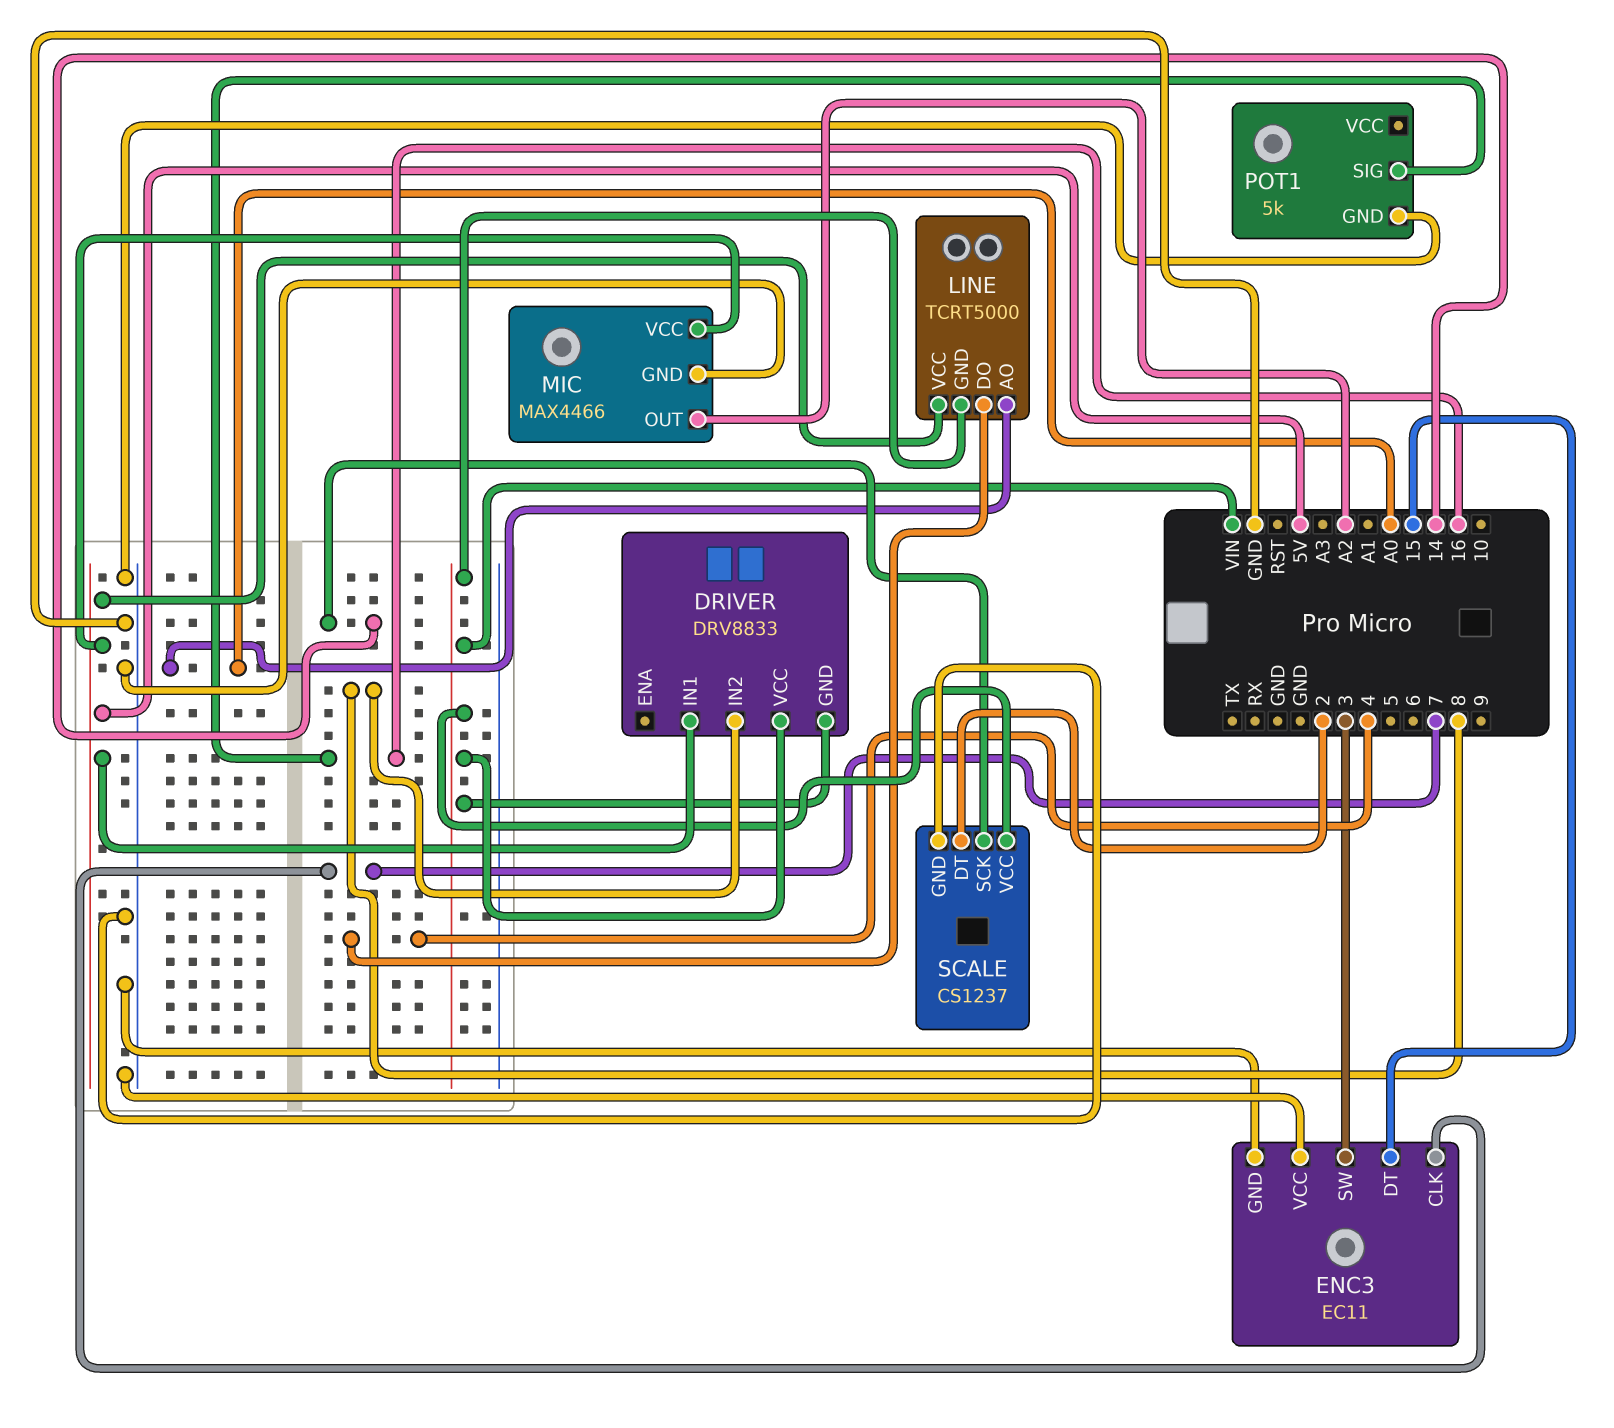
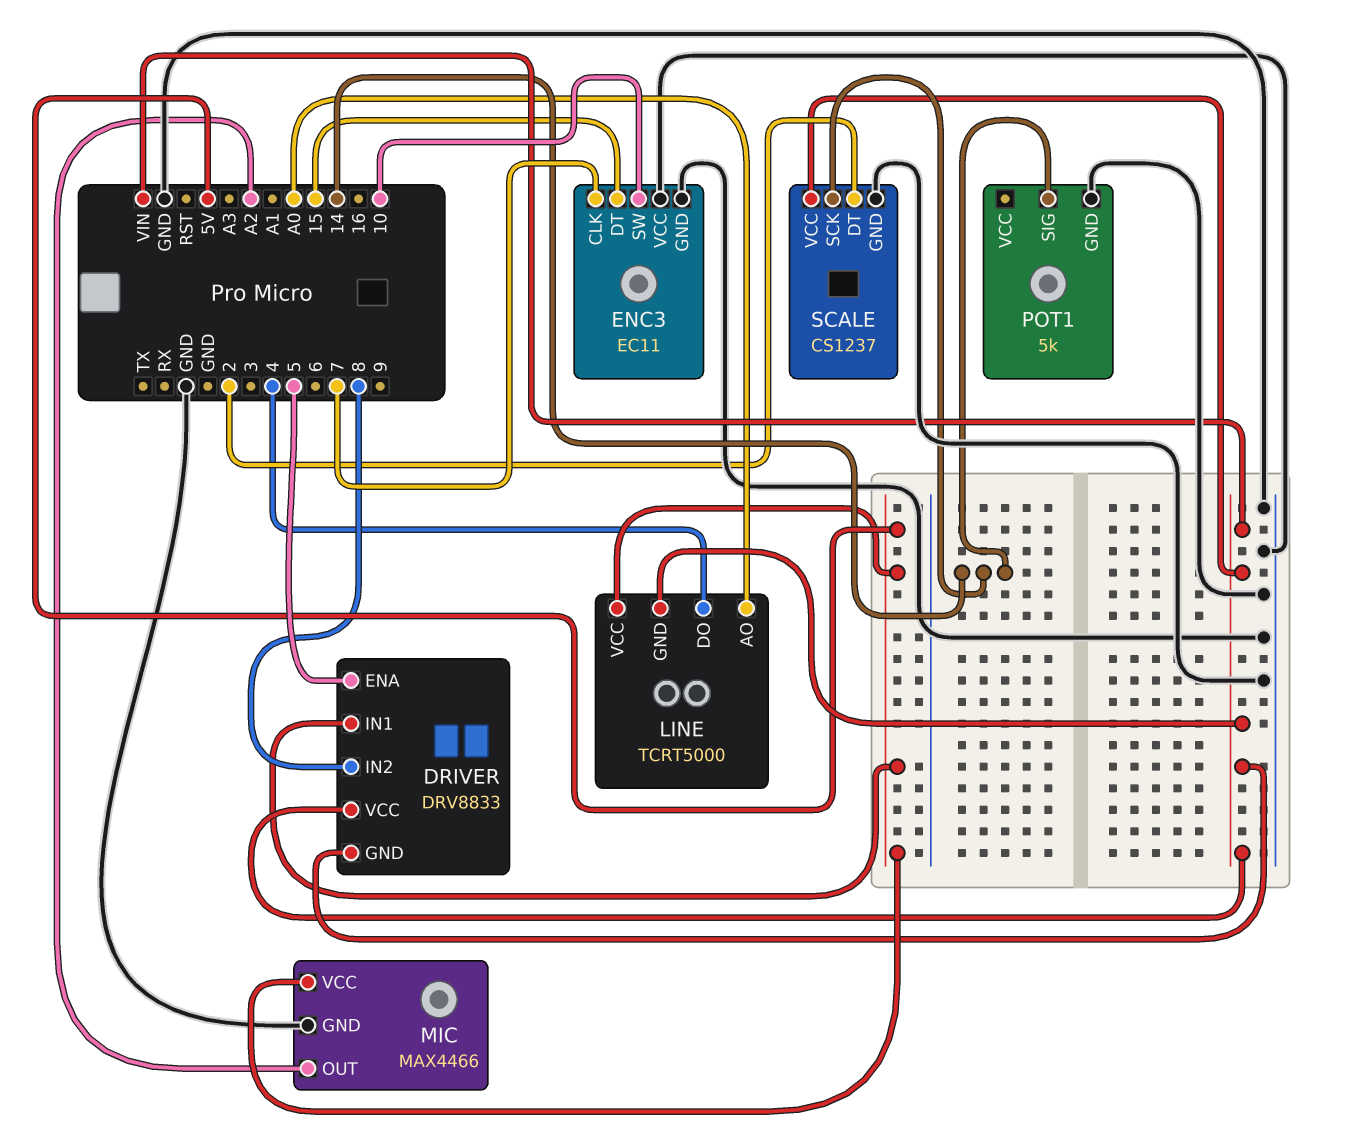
DRIVER pin ENA: none -> 5
ENC3 pin SW: 3 -> 10
POT1 pin SIG: 16 -> 14

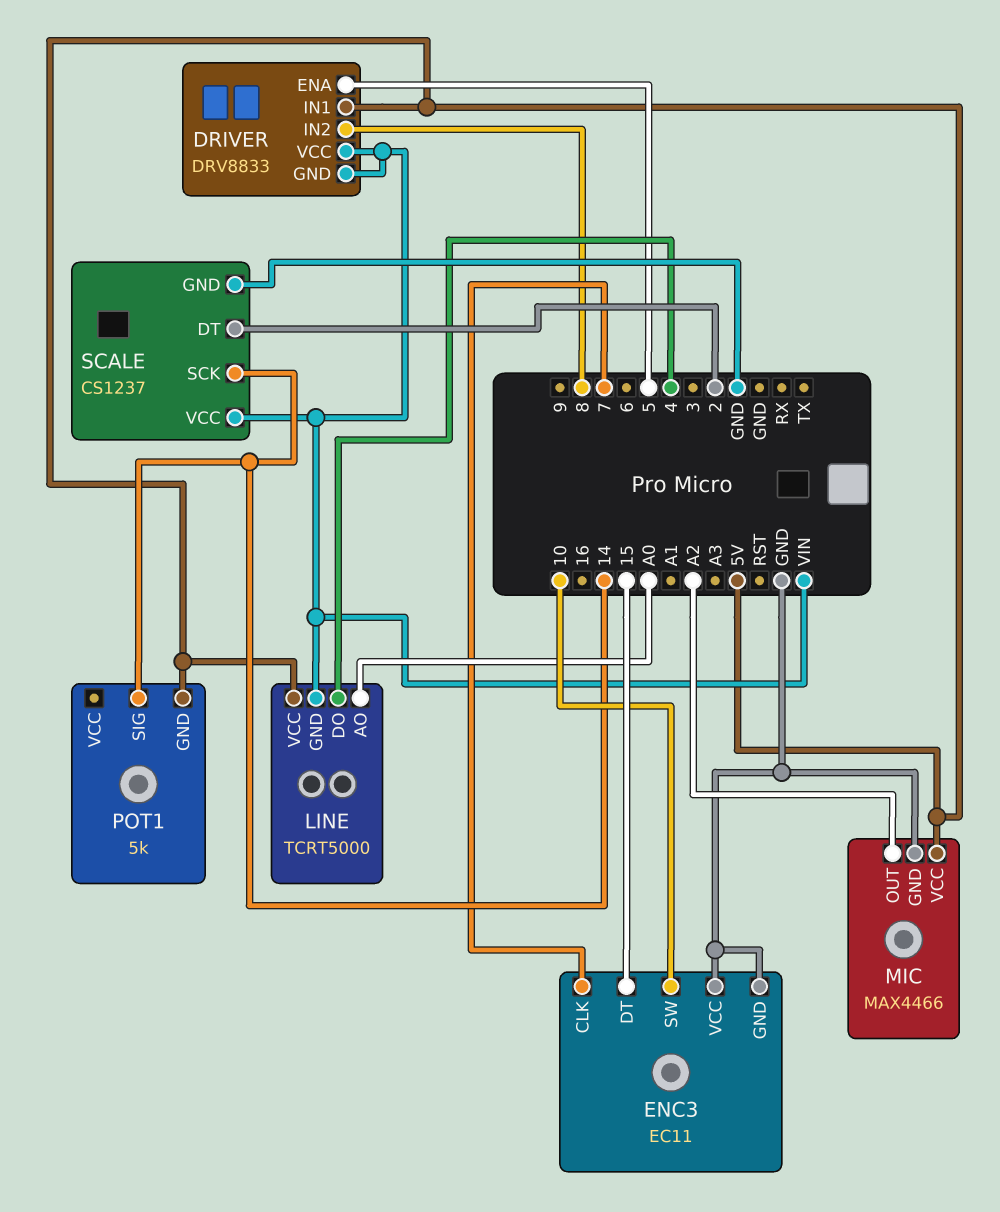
POT1 pin GND: GND -> 5V

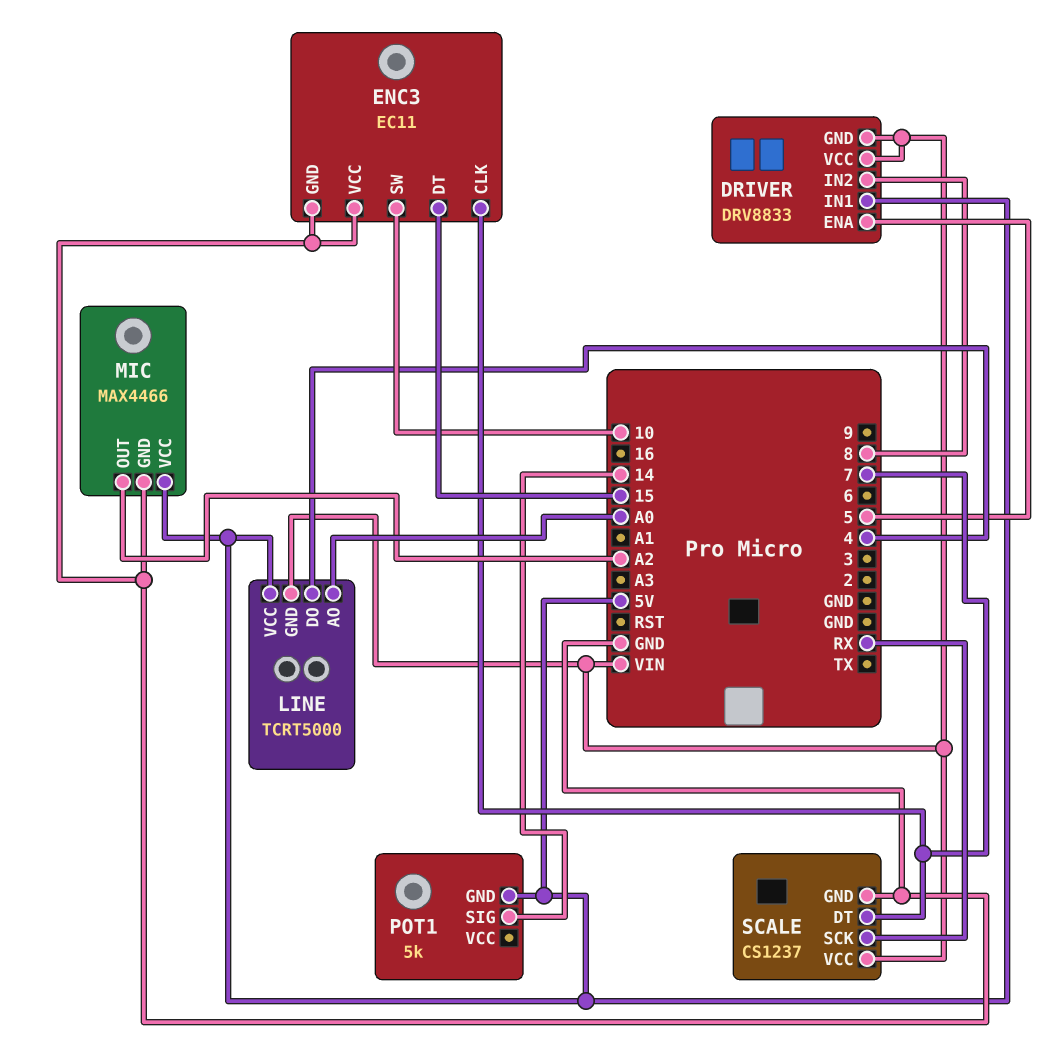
SCALE pin DT: 2 -> 7
SCALE pin SCK: 14 -> RX

